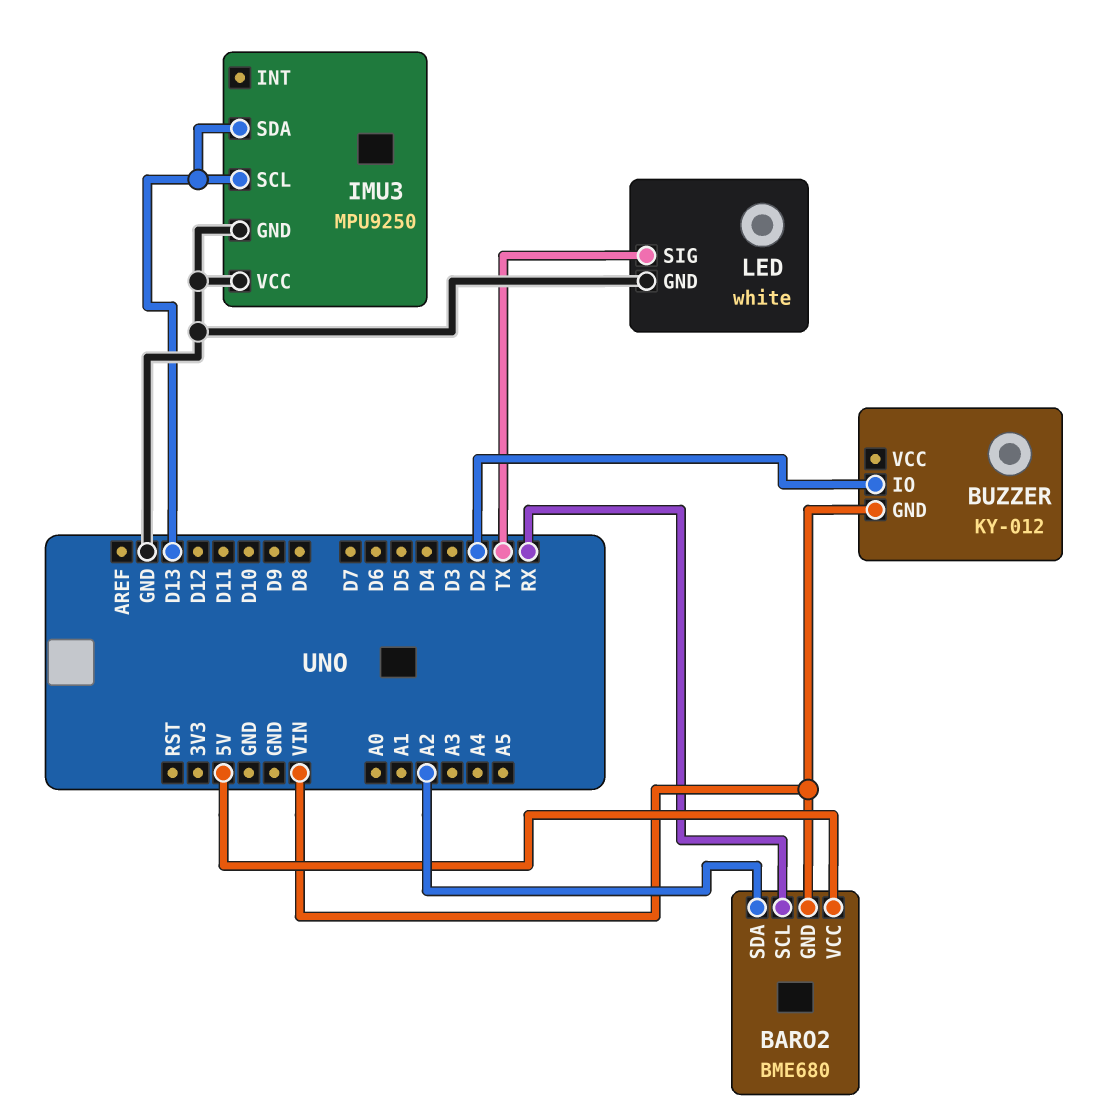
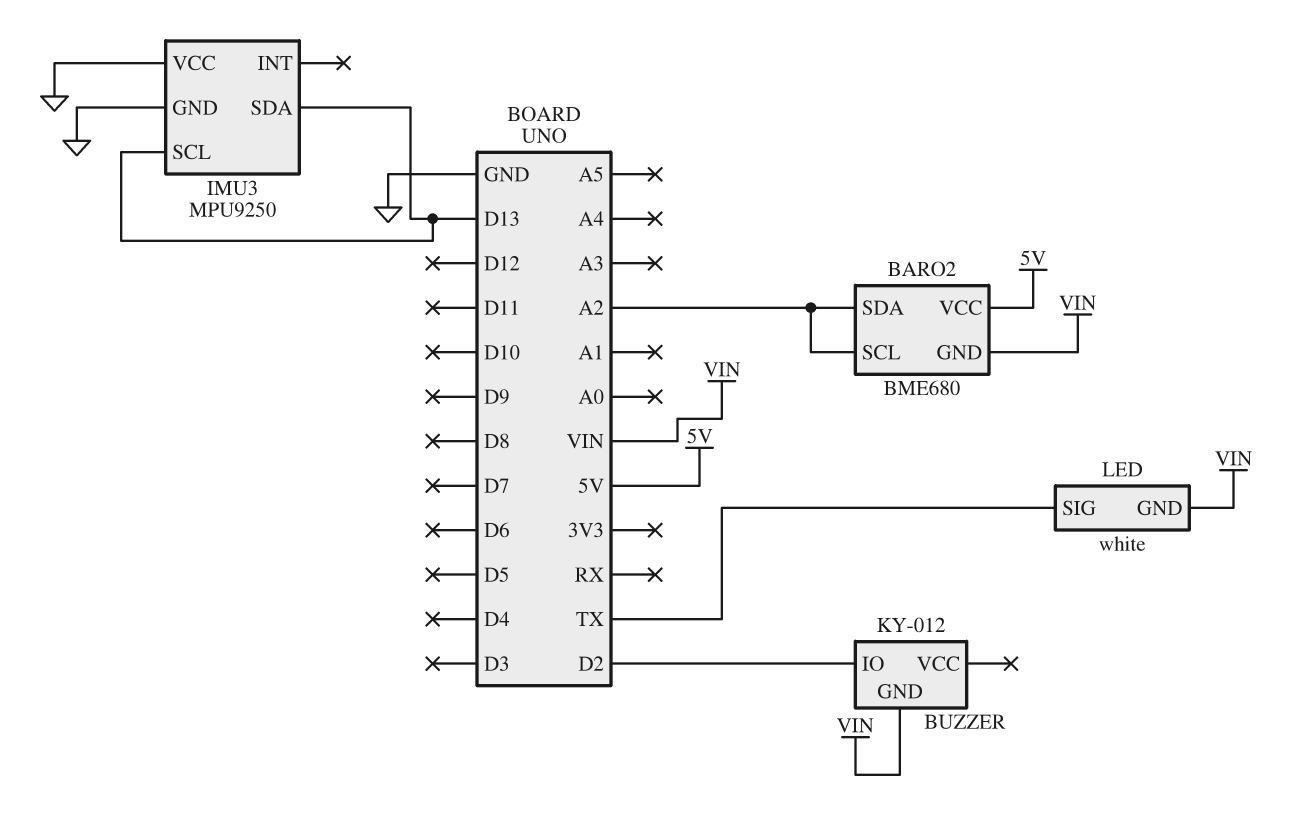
BARO2 pin SCL: RX -> A2
LED pin GND: GND -> VIN

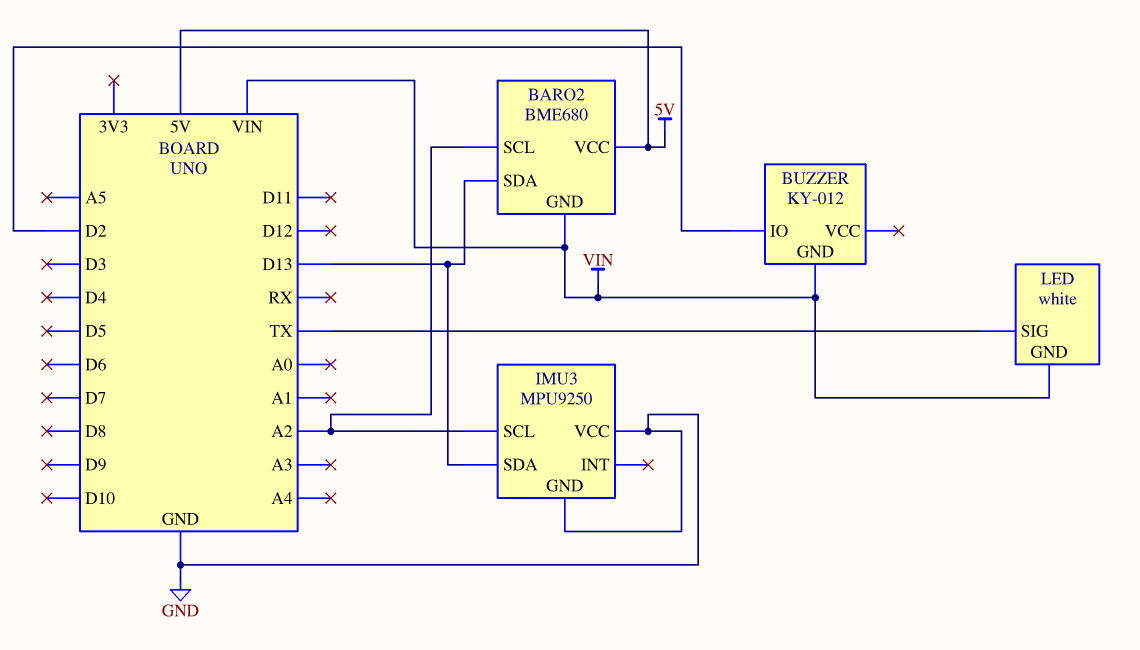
BARO2 pin SDA: A2 -> D13
IMU3 pin SCL: D13 -> A2

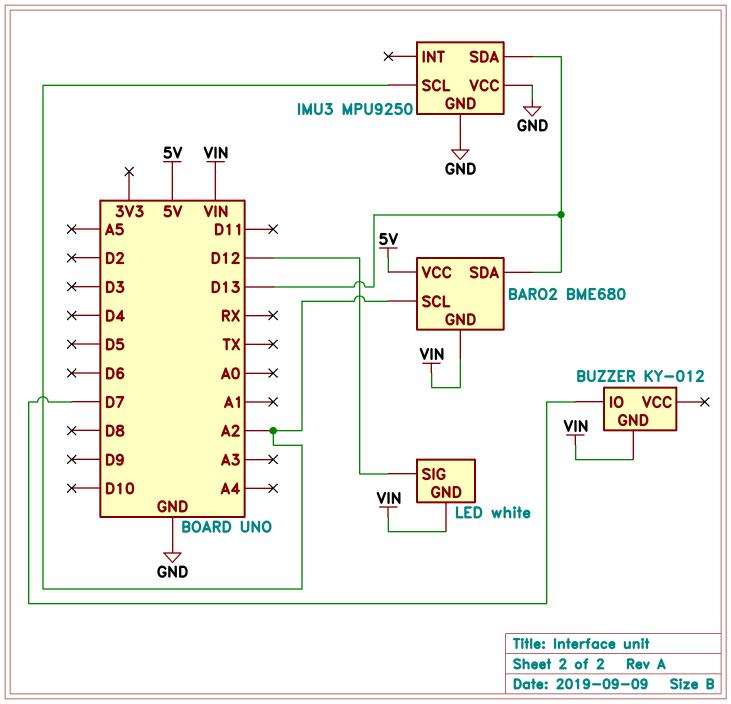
BUZZER pin IO: D2 -> D7
LED pin SIG: TX -> D12

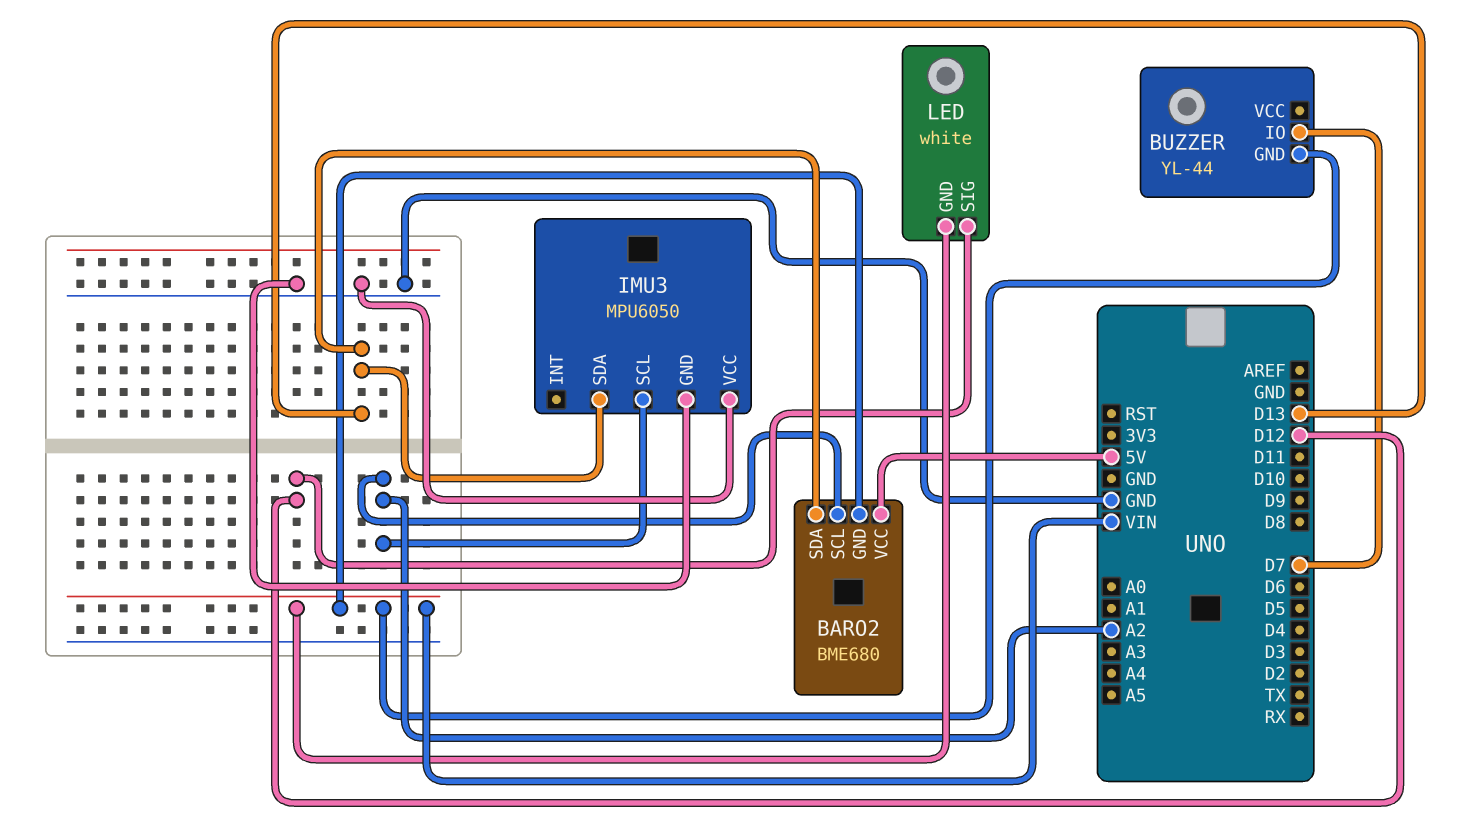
BUZZER: KY-012 -> YL-44
IMU3: MPU9250 -> MPU6050

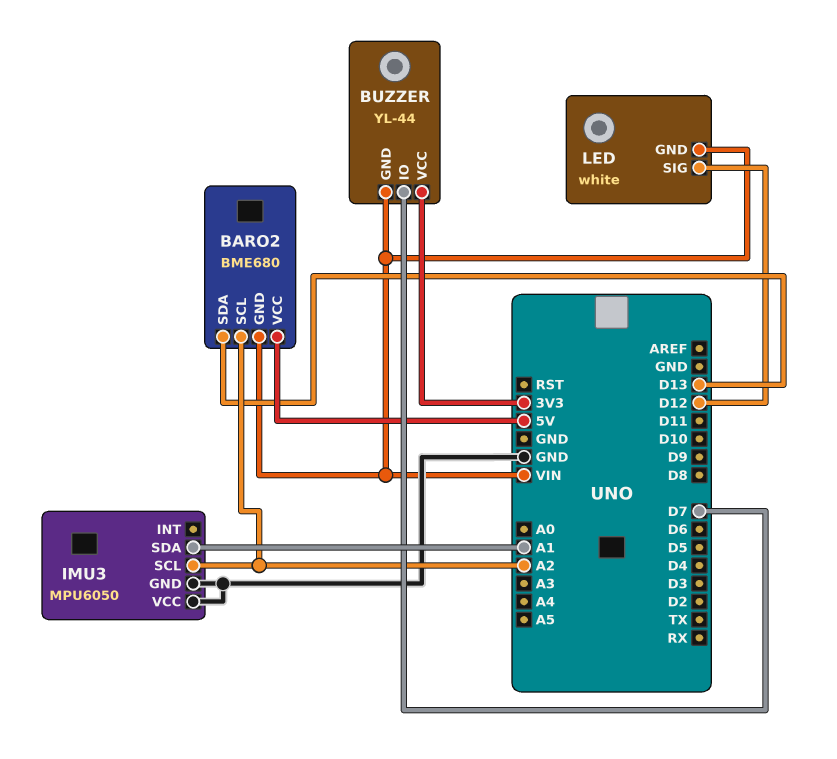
BUZZER pin VCC: none -> 3V3
IMU3 pin SDA: D13 -> A1

